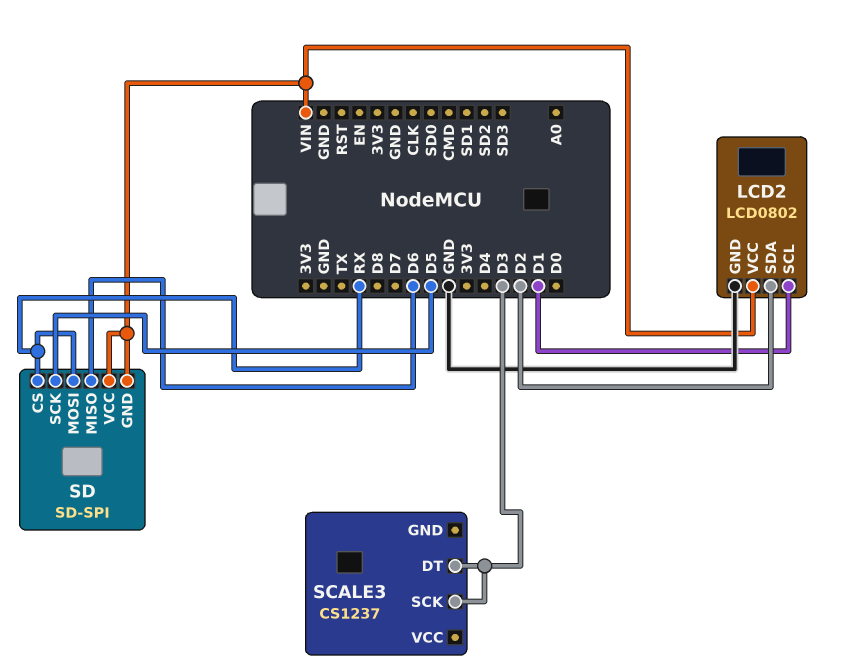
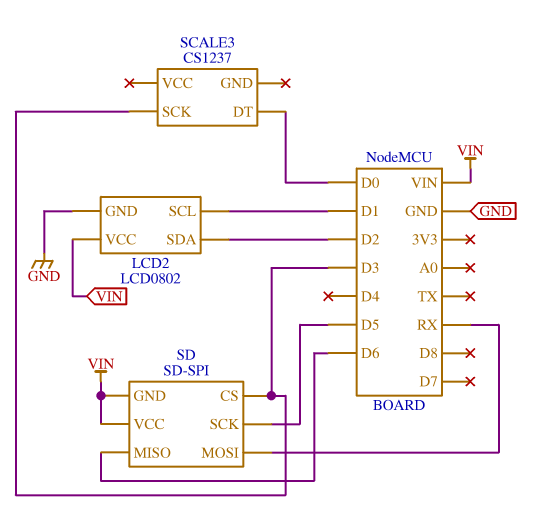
SCALE3 pin DT: D3 -> D0
SD pin CS: RX -> D3

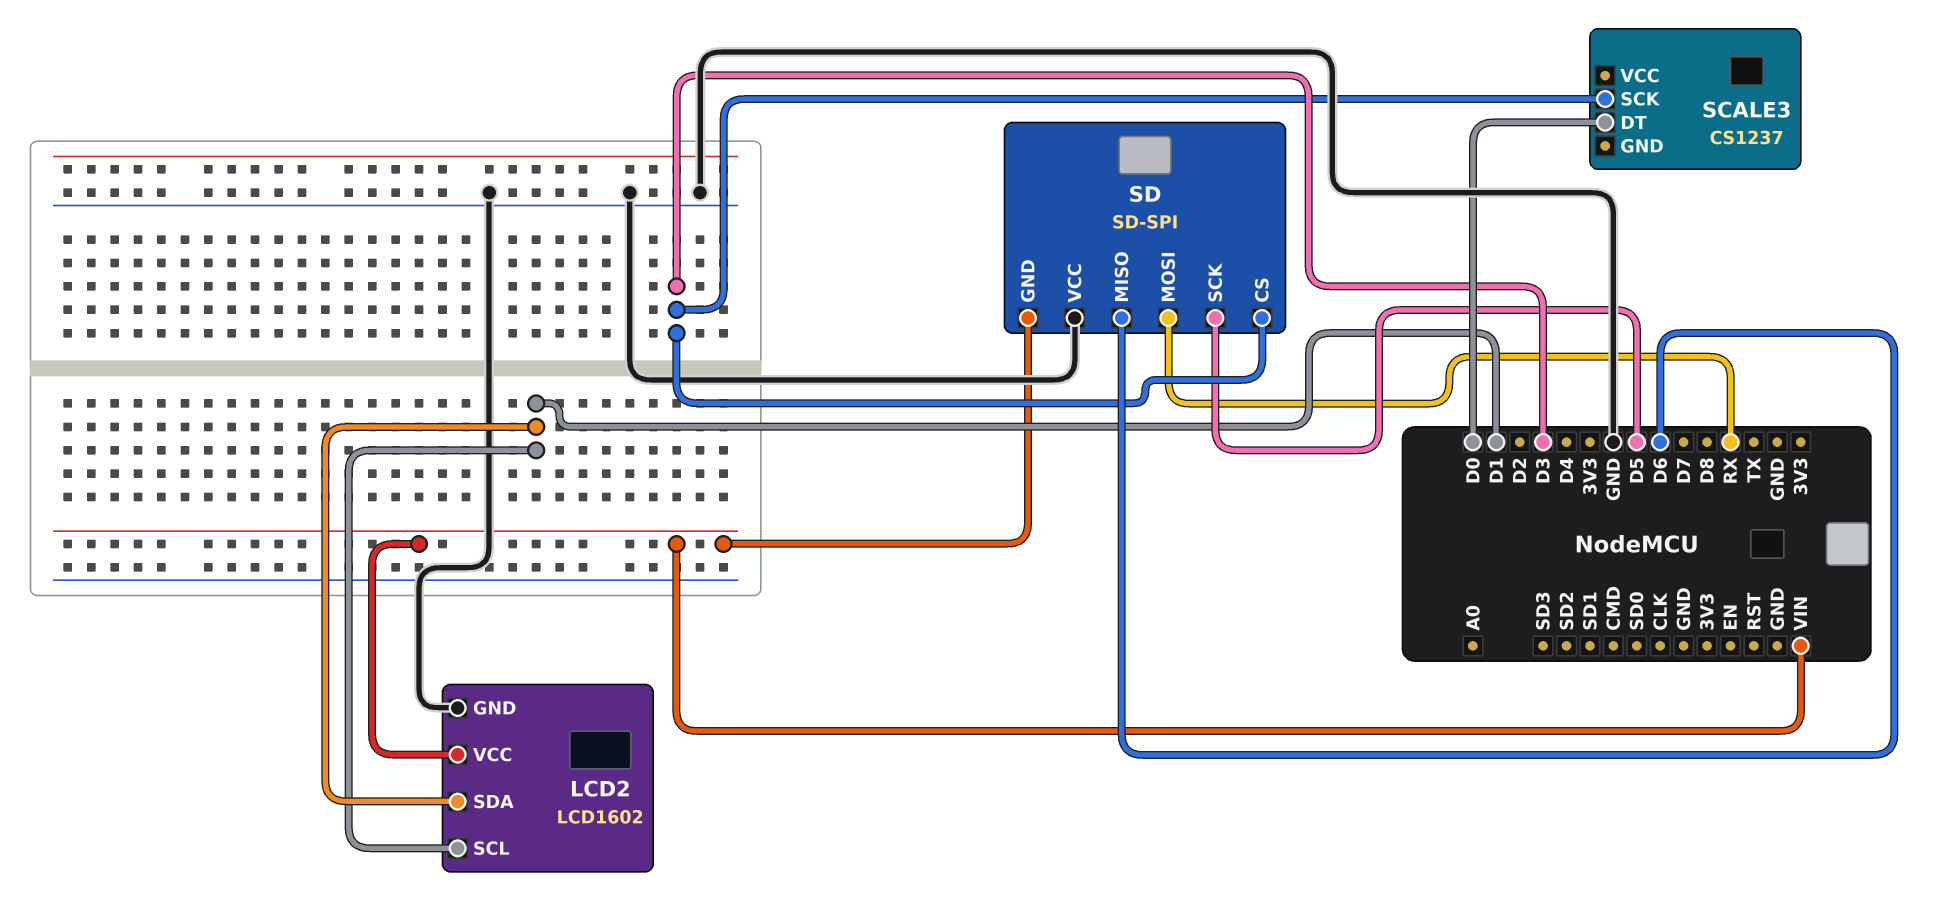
LCD2: LCD0802 -> LCD1602
LCD2 pin SDA: D2 -> D1
SD pin VCC: VIN -> GND

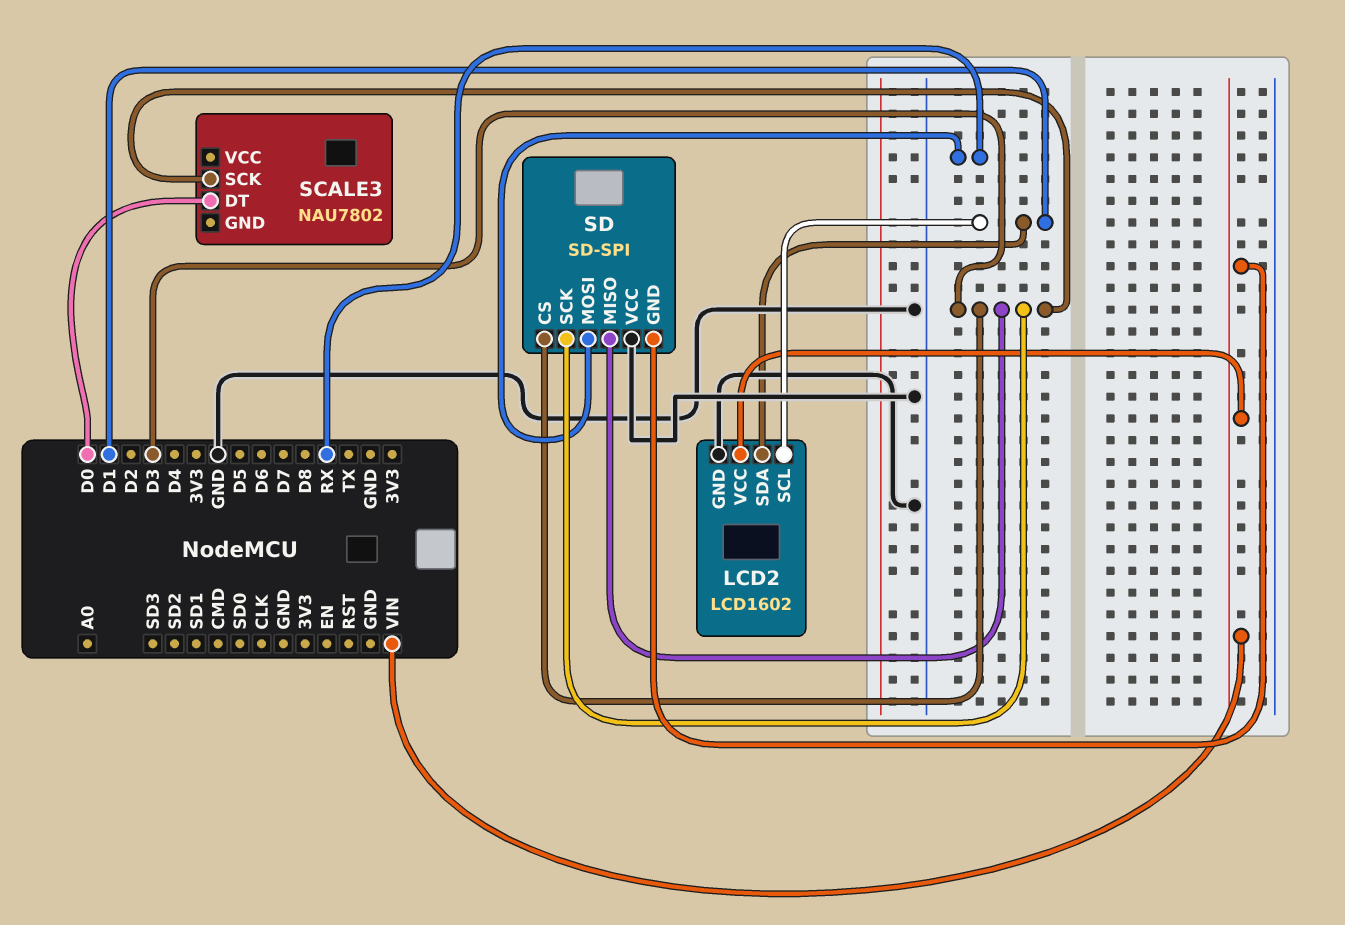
SCALE3: CS1237 -> NAU7802
SD pin MISO: D6 -> D3
SD pin SCK: D5 -> D3

